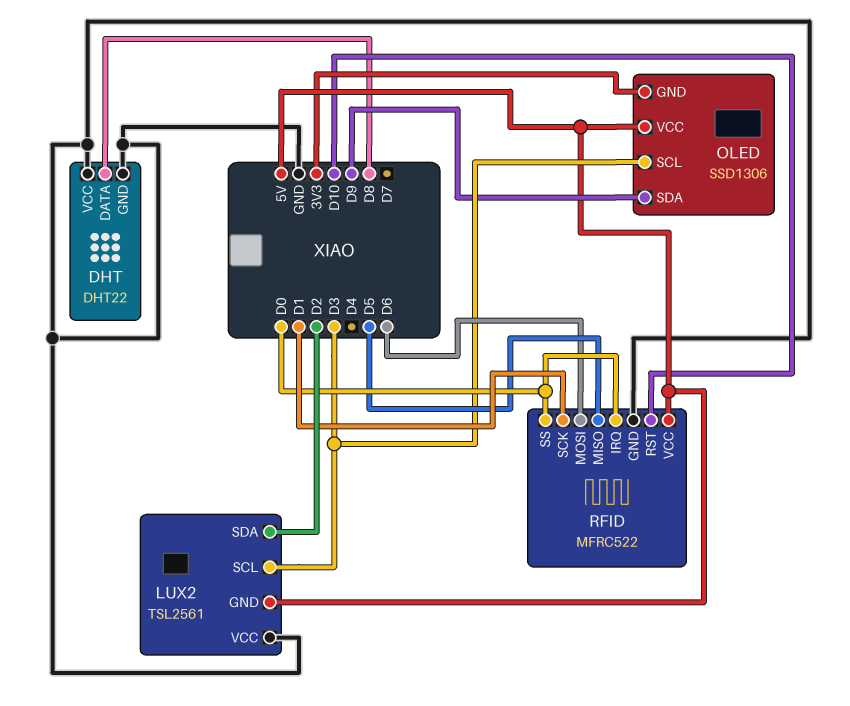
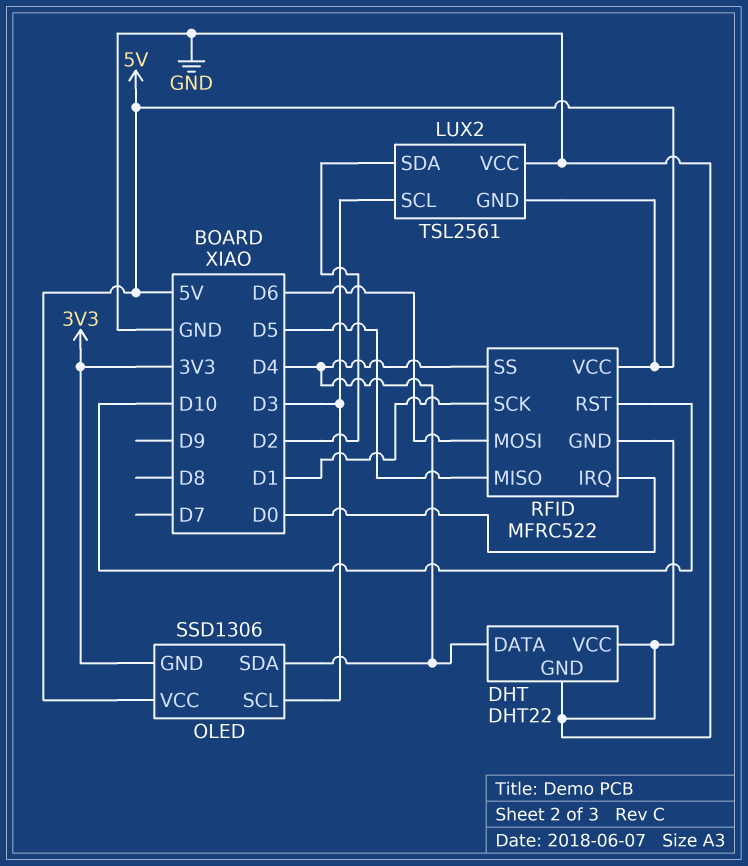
DHT pin DATA: D8 -> D4
OLED pin SDA: D9 -> D4
RFID pin SS: D0 -> D4

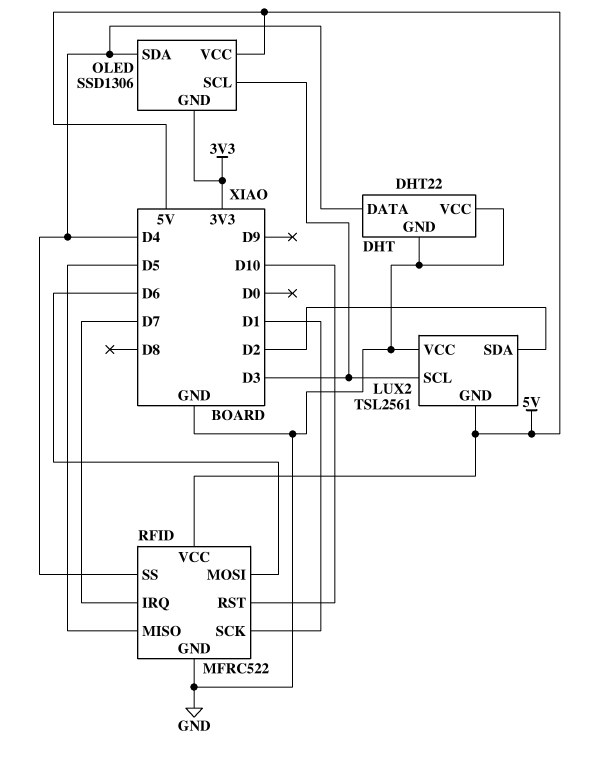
RFID pin IRQ: D0 -> D7

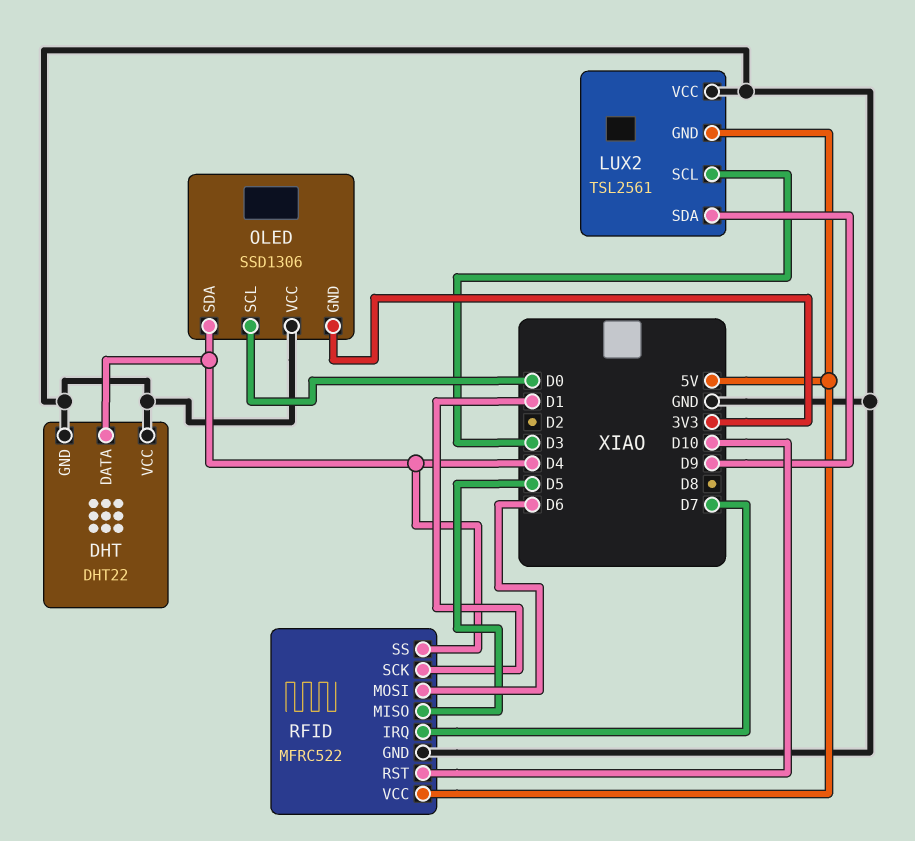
LUX2 pin SDA: D2 -> D9
OLED pin SCL: D3 -> D0
OLED pin VCC: 5V -> GND

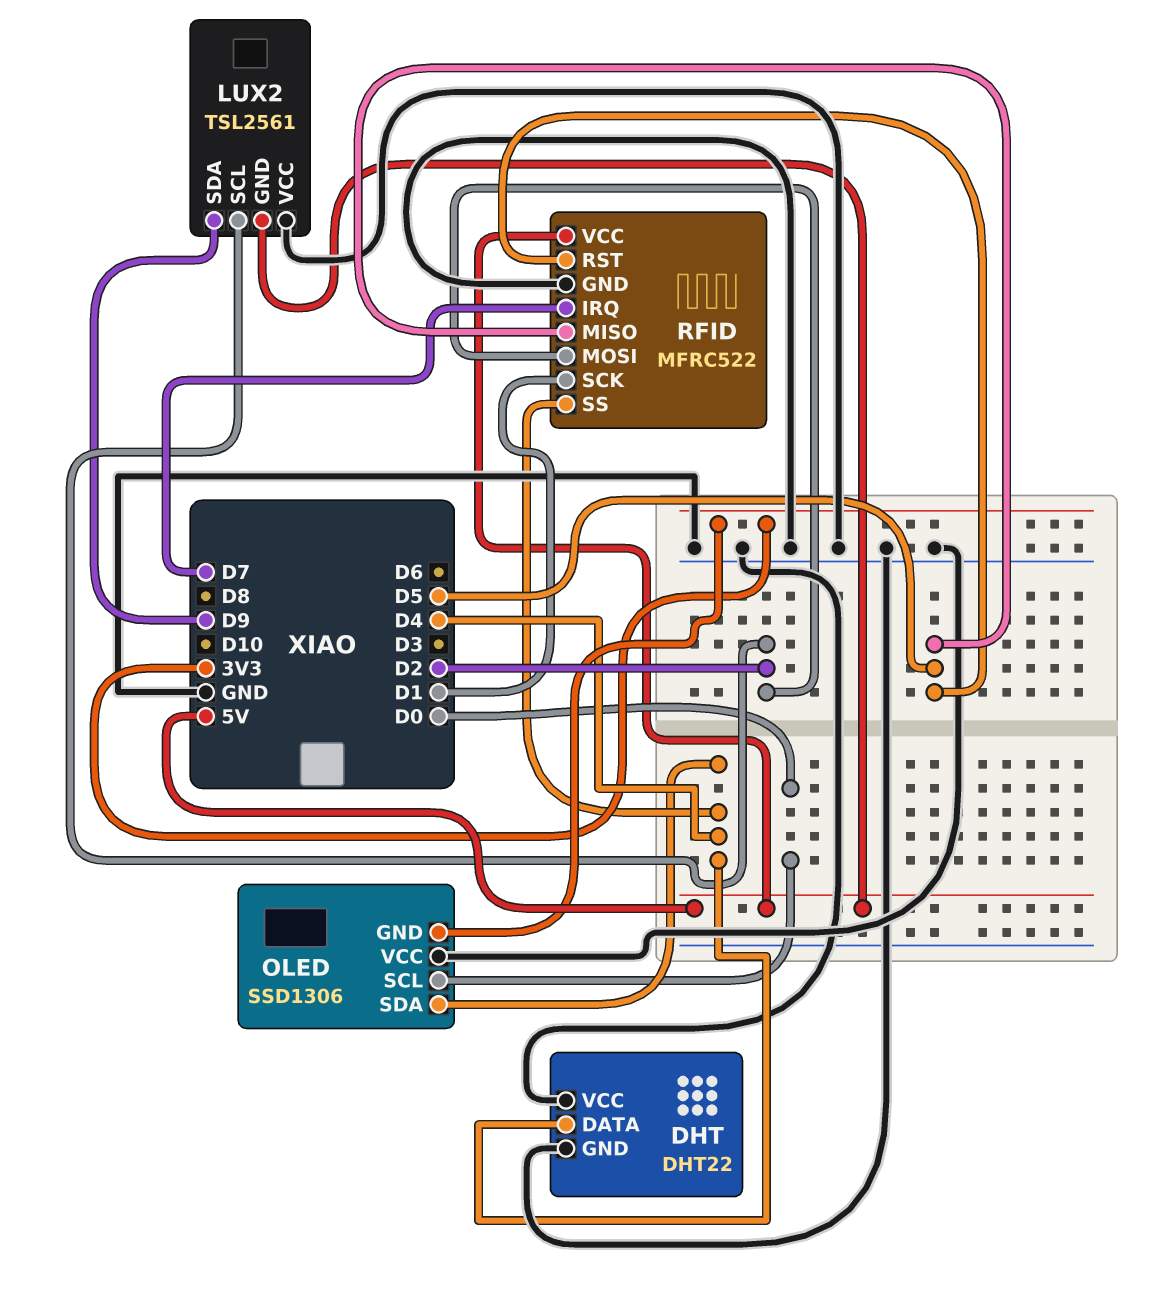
LUX2 pin SCL: D3 -> D2
RFID pin MOSI: D6 -> D2
RFID pin RST: D10 -> D5

